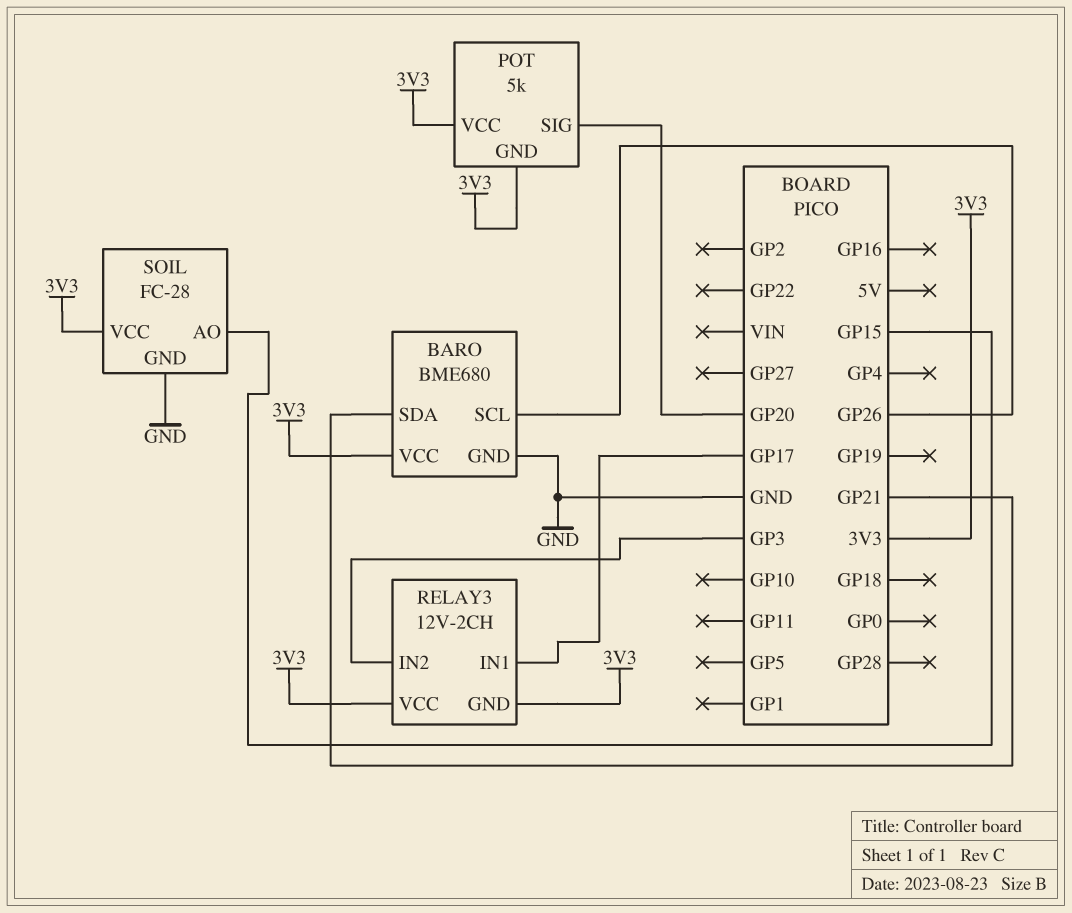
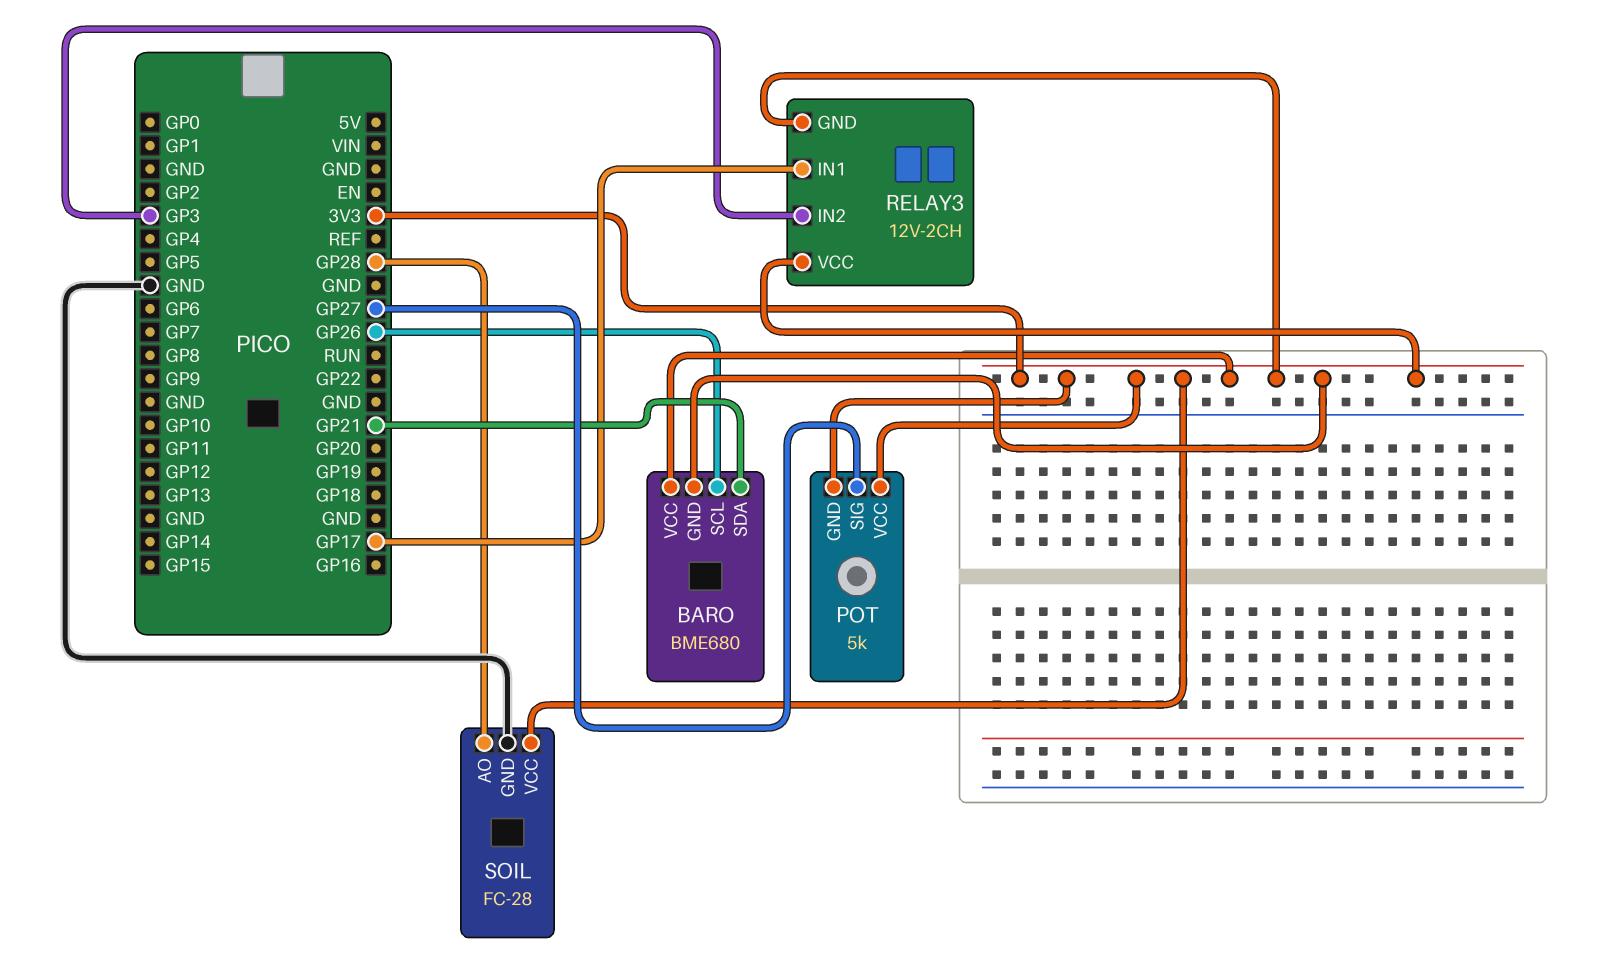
BARO pin GND: GND -> 3V3
POT pin SIG: GP20 -> GP27
SOIL pin AO: GP15 -> GP28

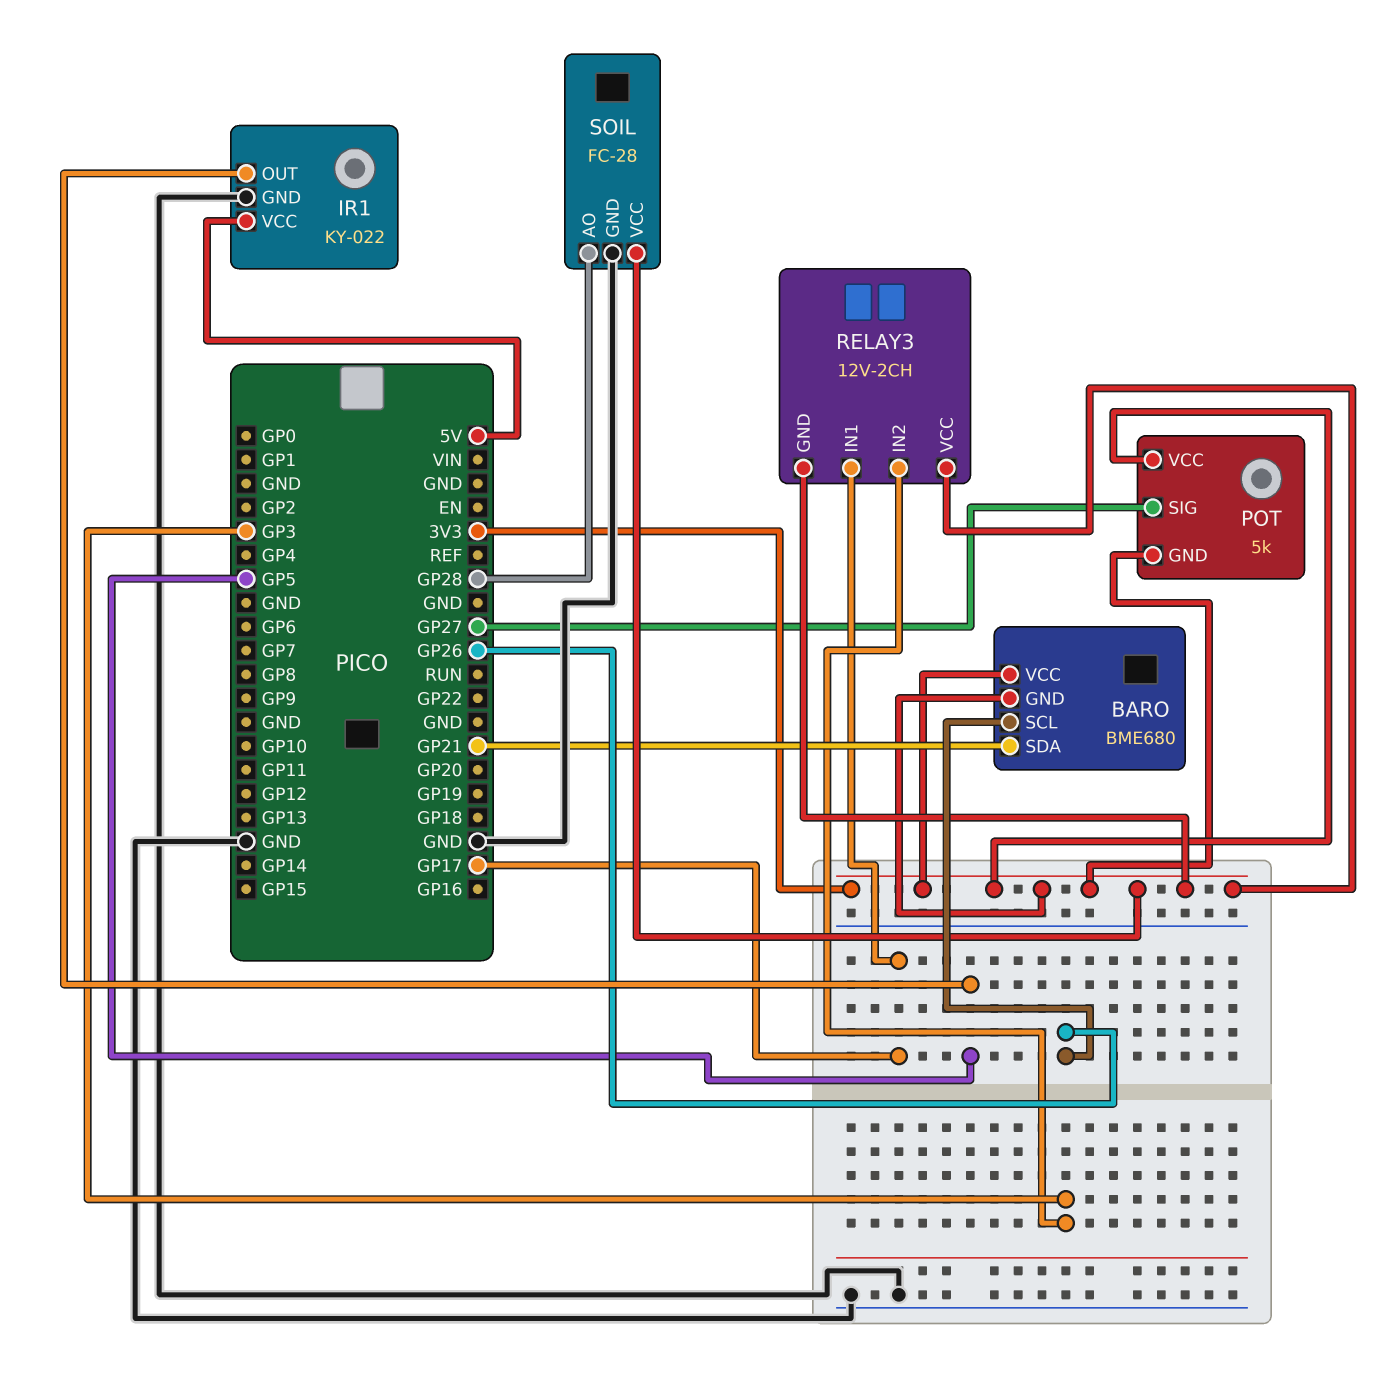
IR1: none -> KY-022
IR1 pin GND: none -> GND
IR1 pin OUT: none -> GP5
IR1 pin VCC: none -> 5V

